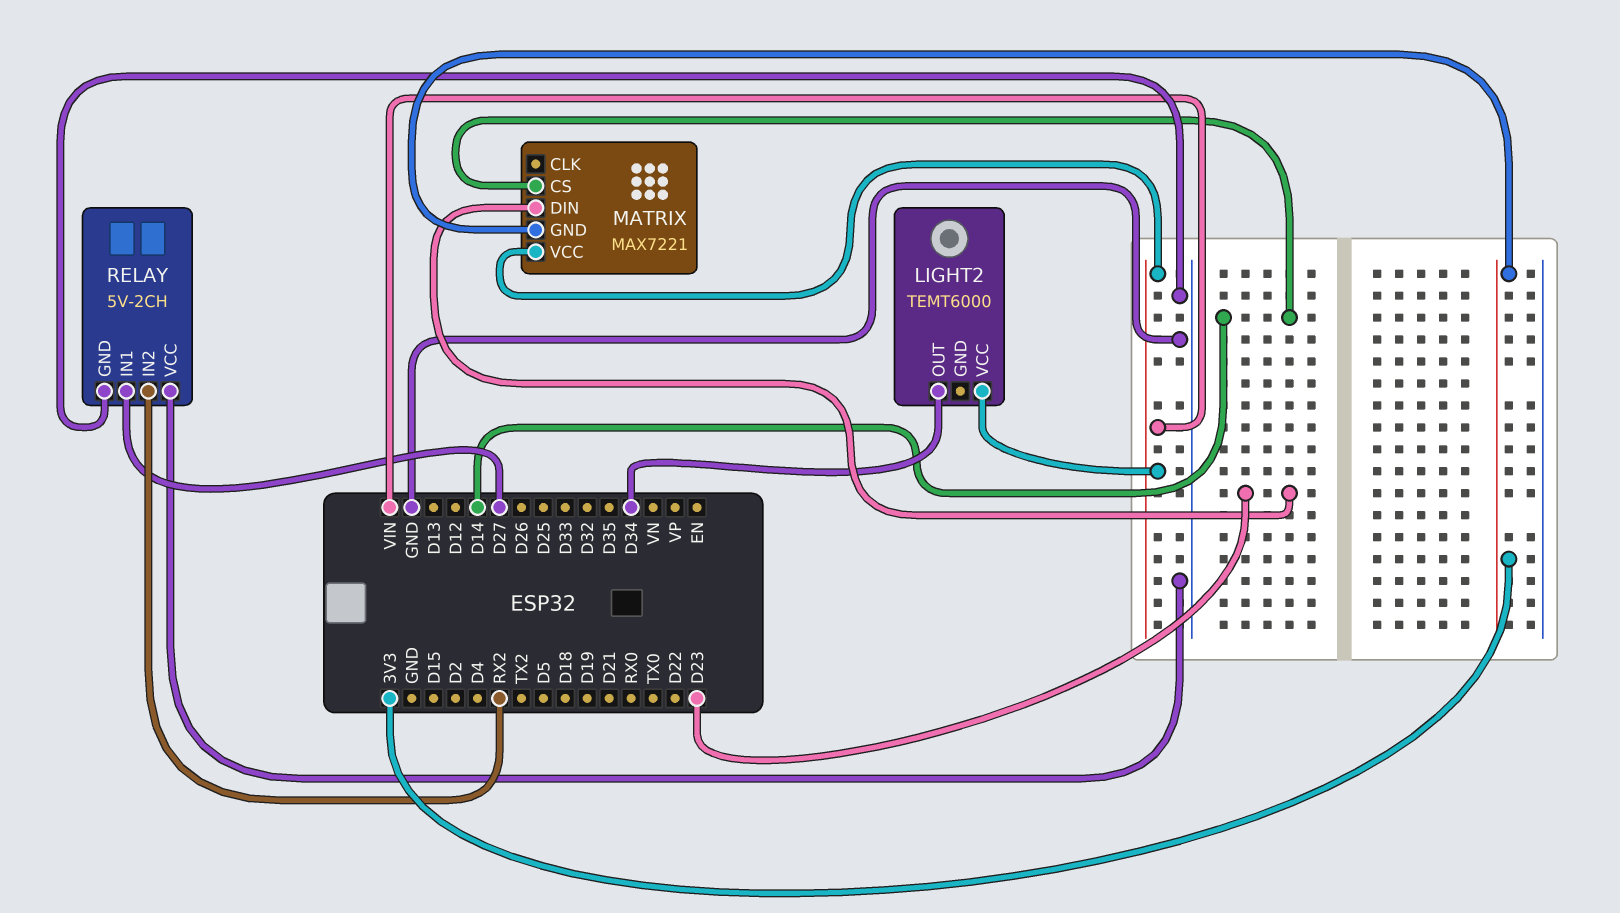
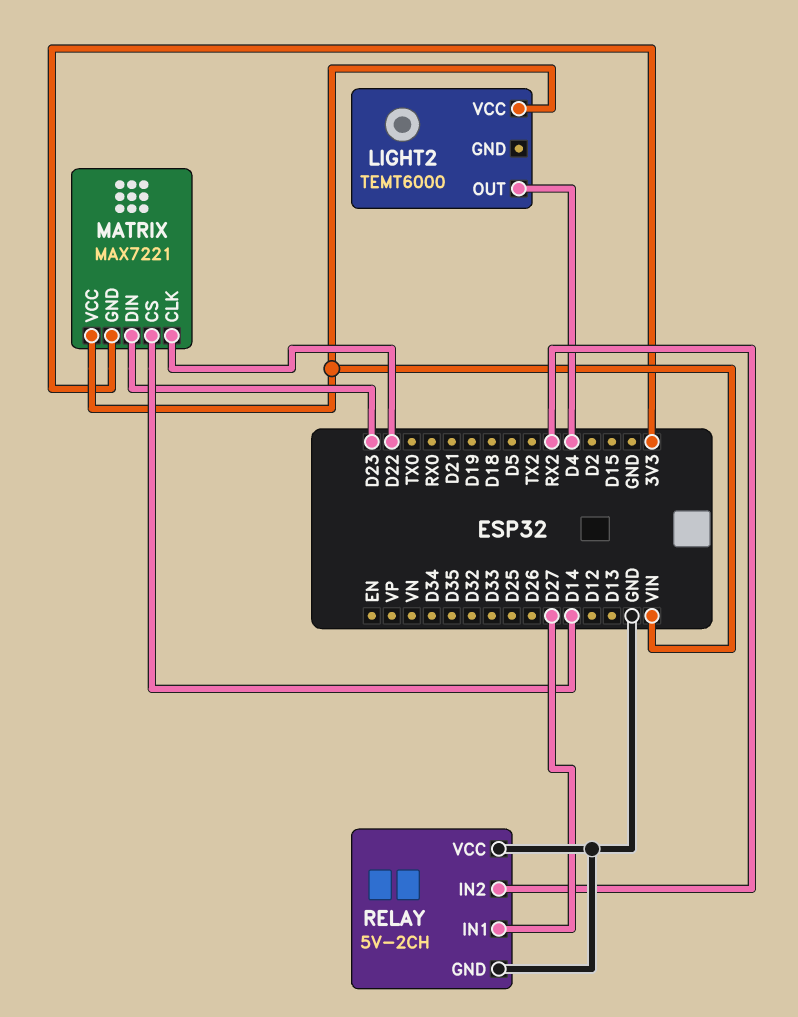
LIGHT2 pin OUT: D34 -> D4
MATRIX pin CLK: none -> D22

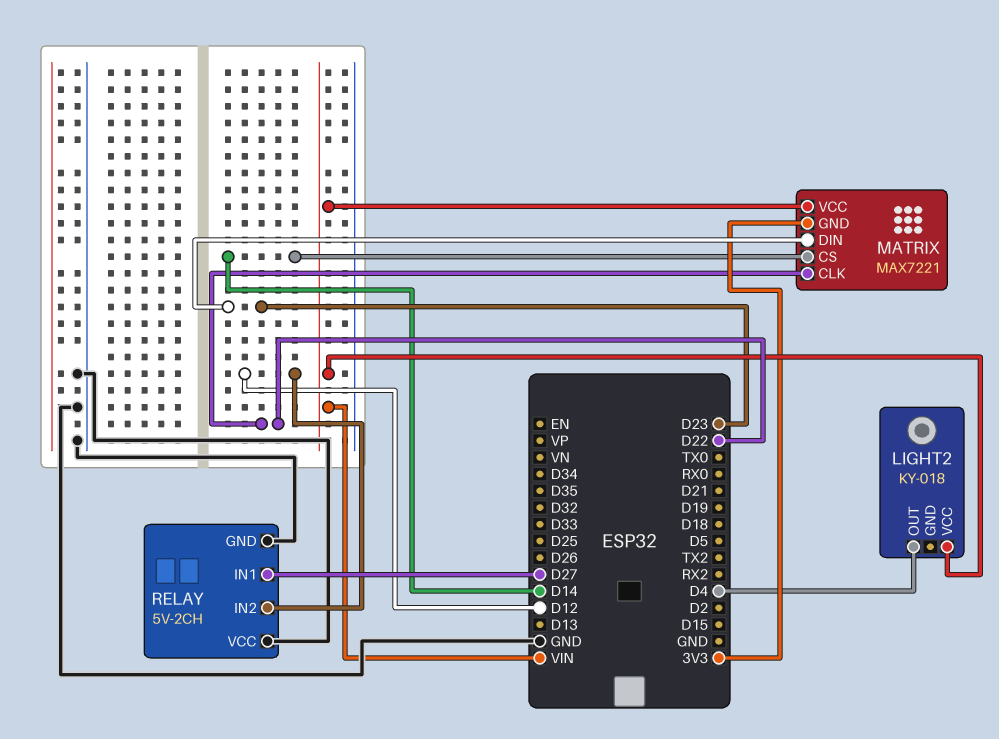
LIGHT2: TEMT6000 -> KY-018
RELAY pin IN2: RX2 -> D12

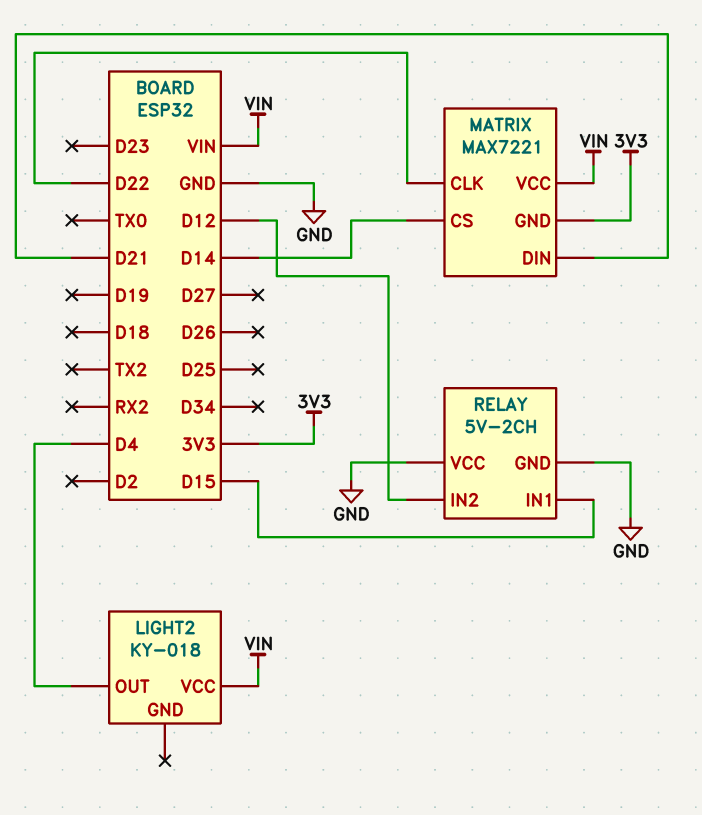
MATRIX pin DIN: D23 -> D21
RELAY pin IN1: D27 -> D15

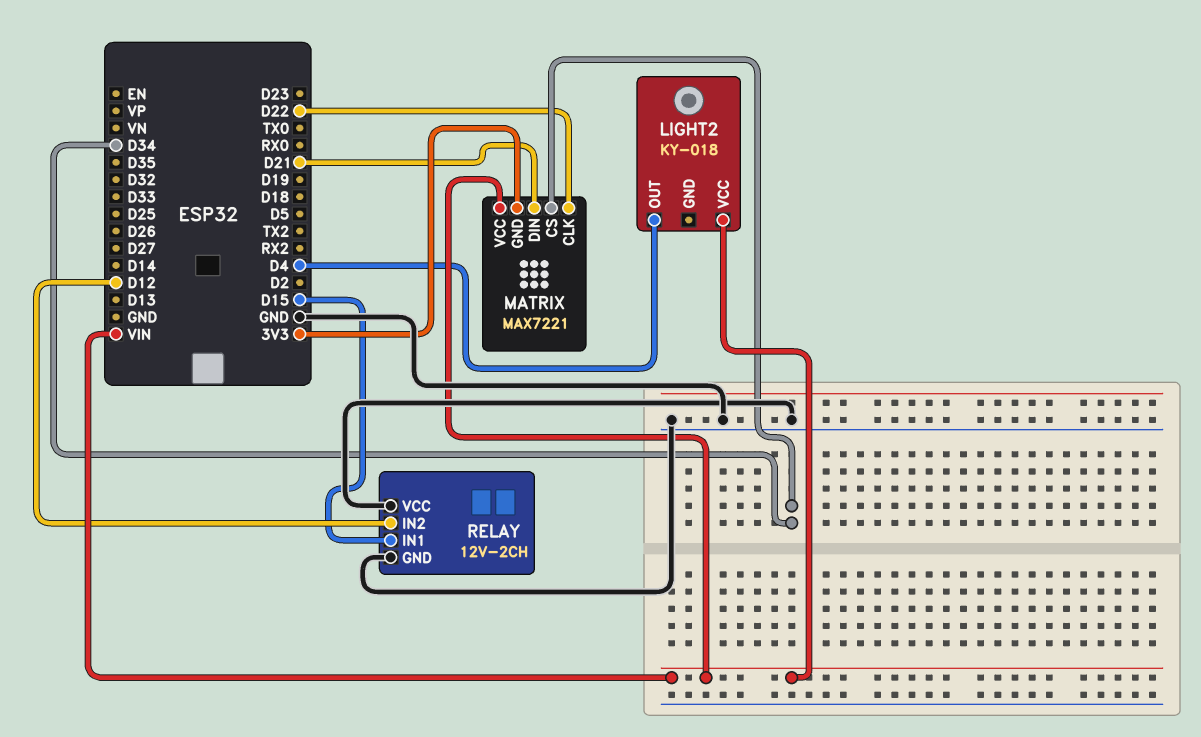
MATRIX pin CS: D14 -> D34
RELAY: 5V-2CH -> 12V-2CH

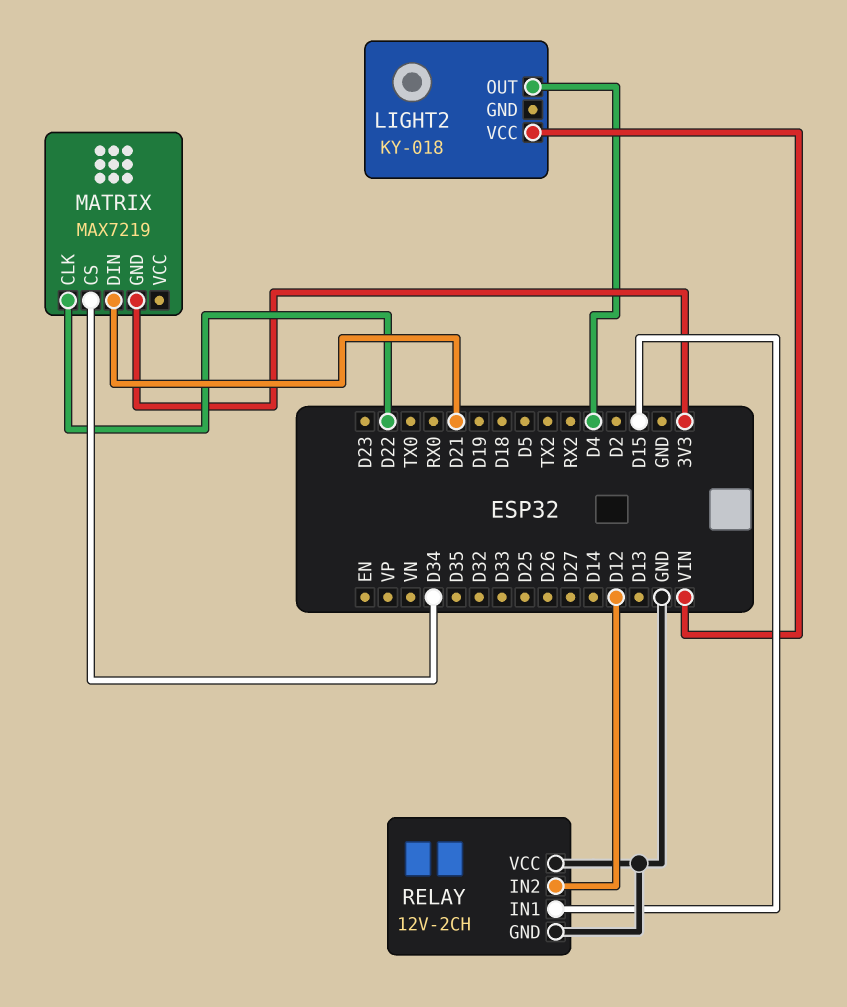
MATRIX: MAX7221 -> MAX7219
MATRIX pin VCC: VIN -> none

